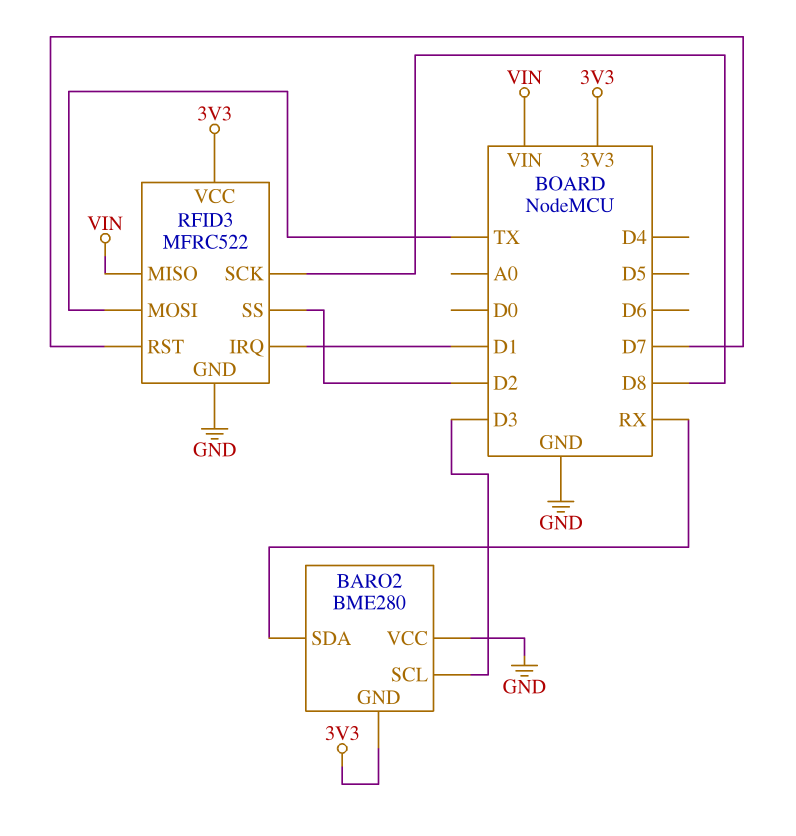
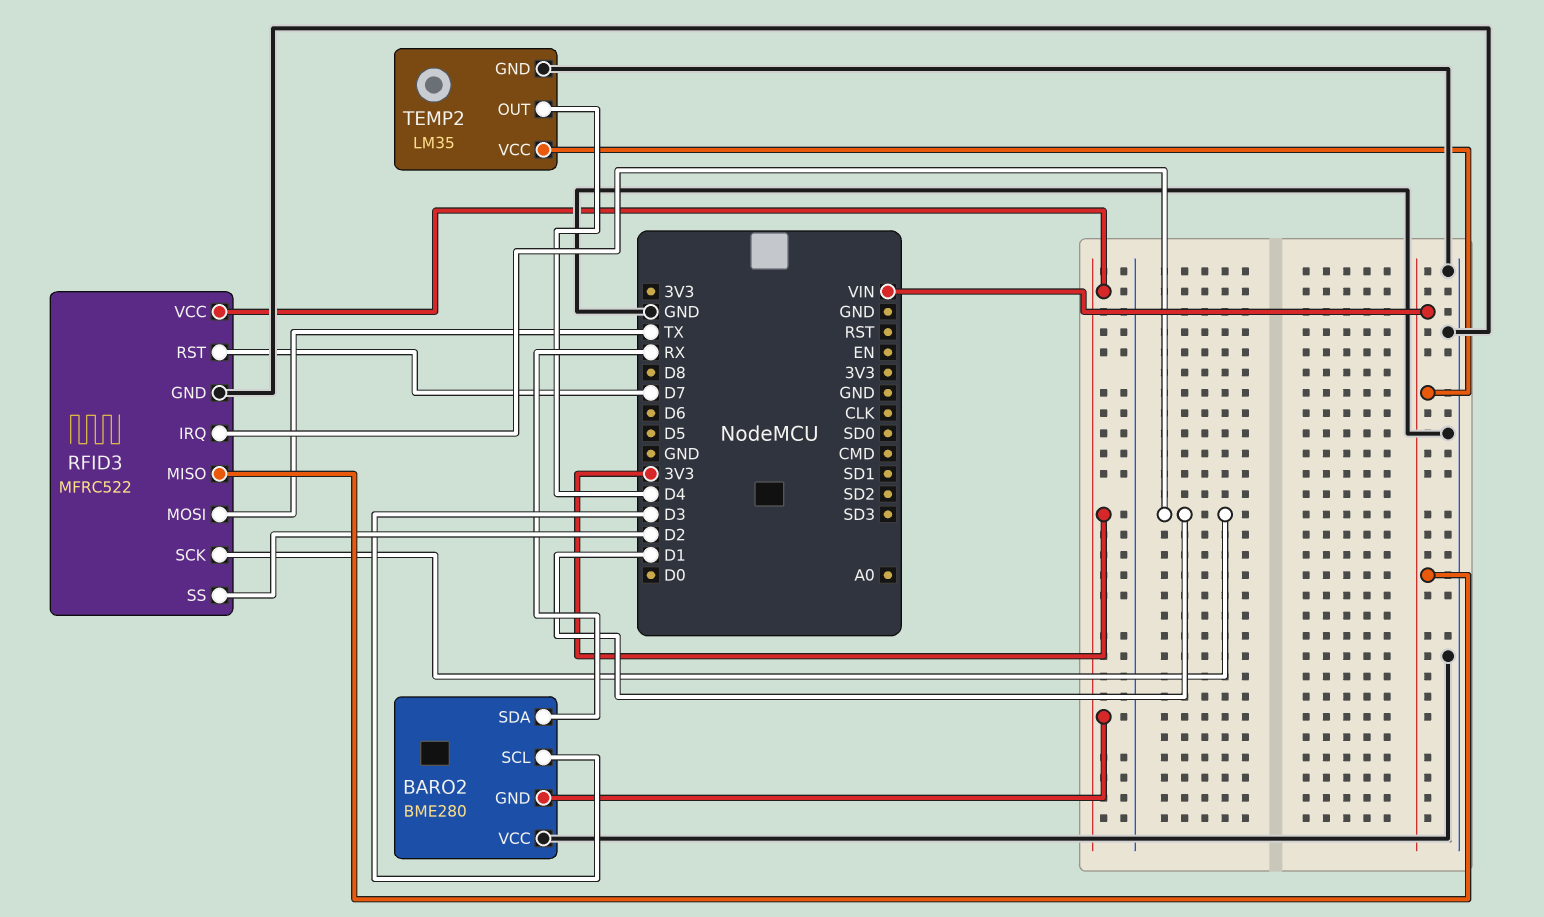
RFID3 pin SCK: D8 -> D1
TEMP2: none -> LM35
TEMP2 pin GND: none -> GND
TEMP2 pin OUT: none -> D4
TEMP2 pin VCC: none -> VIN

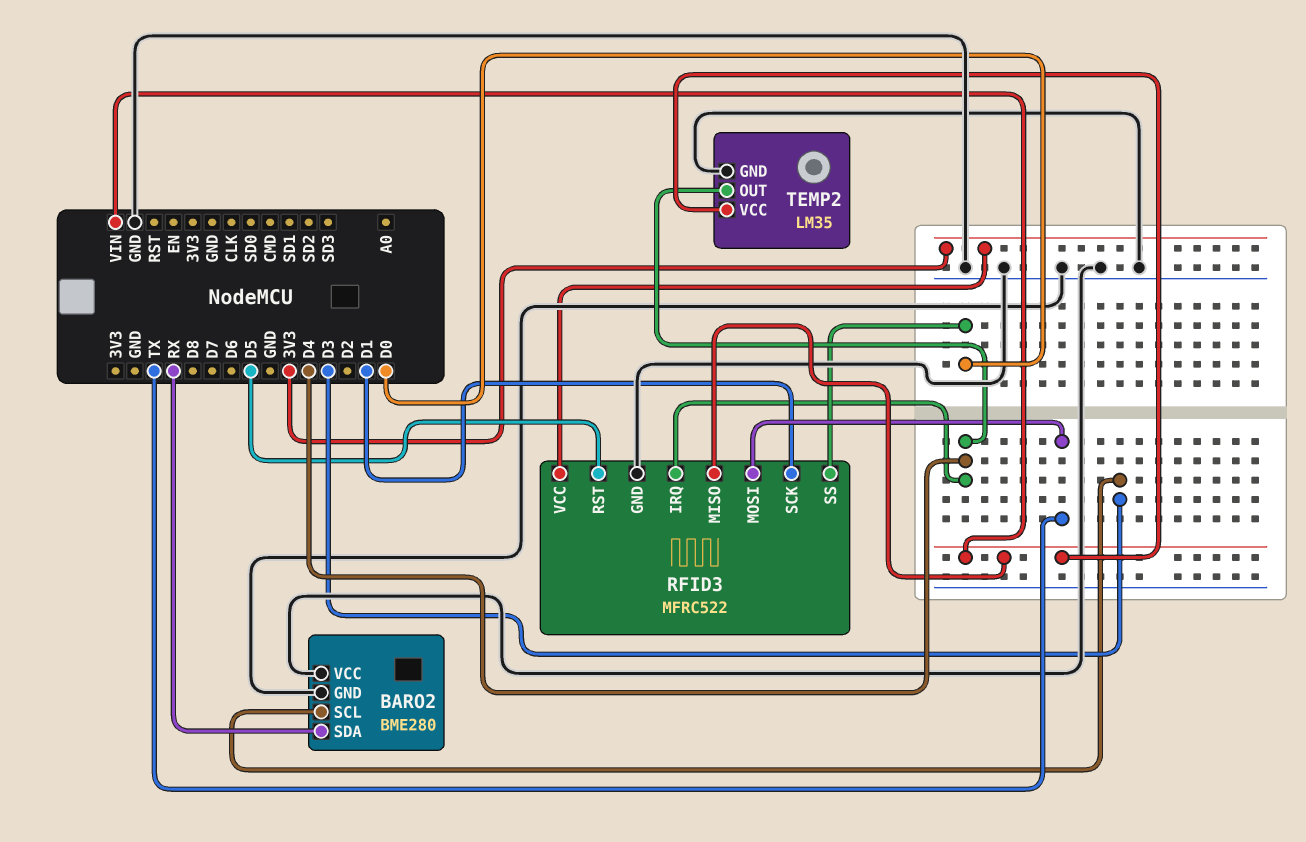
BARO2 pin GND: 3V3 -> GND
RFID3 pin IRQ: D1 -> D4
RFID3 pin RST: D7 -> D5
RFID3 pin SS: D2 -> D0

